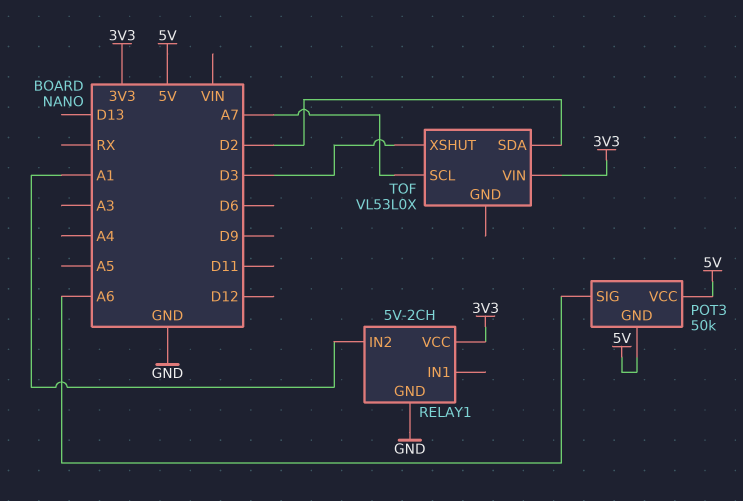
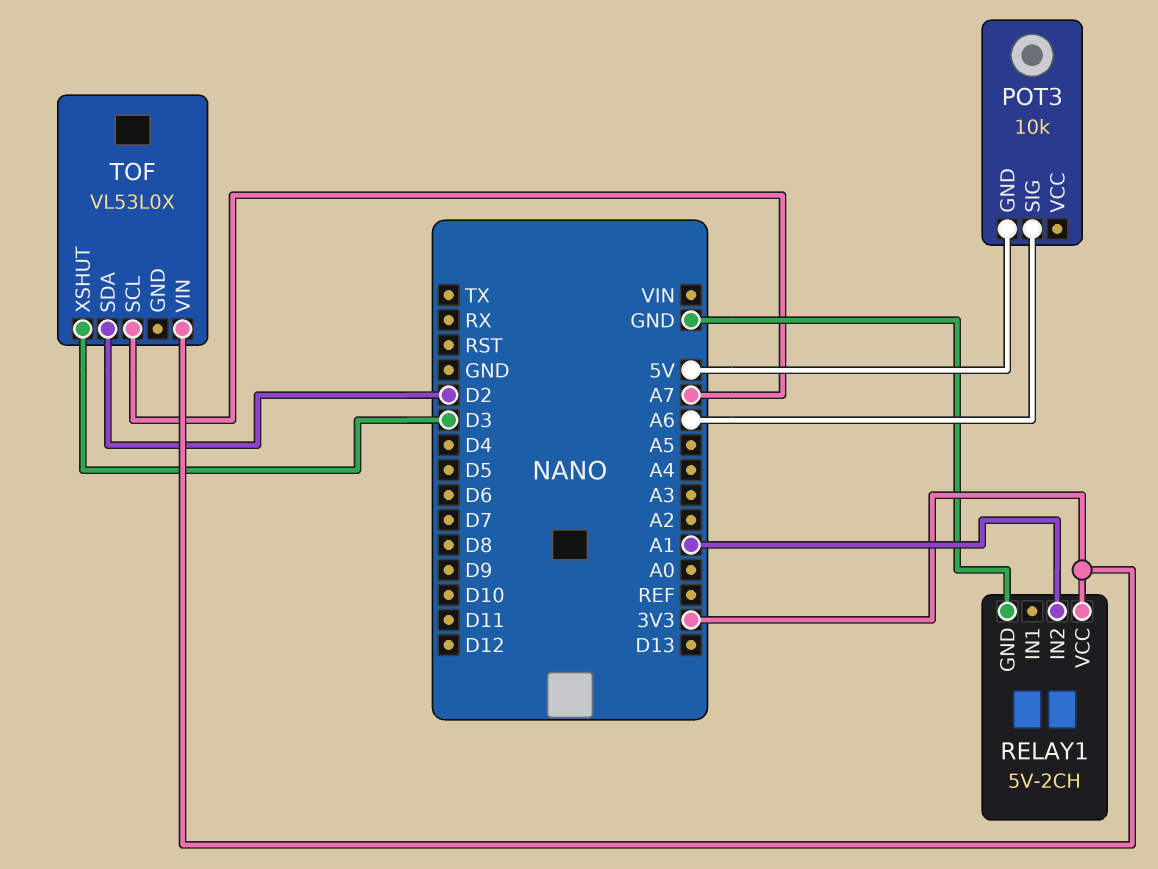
POT3: 50k -> 10k
POT3 pin VCC: 5V -> none

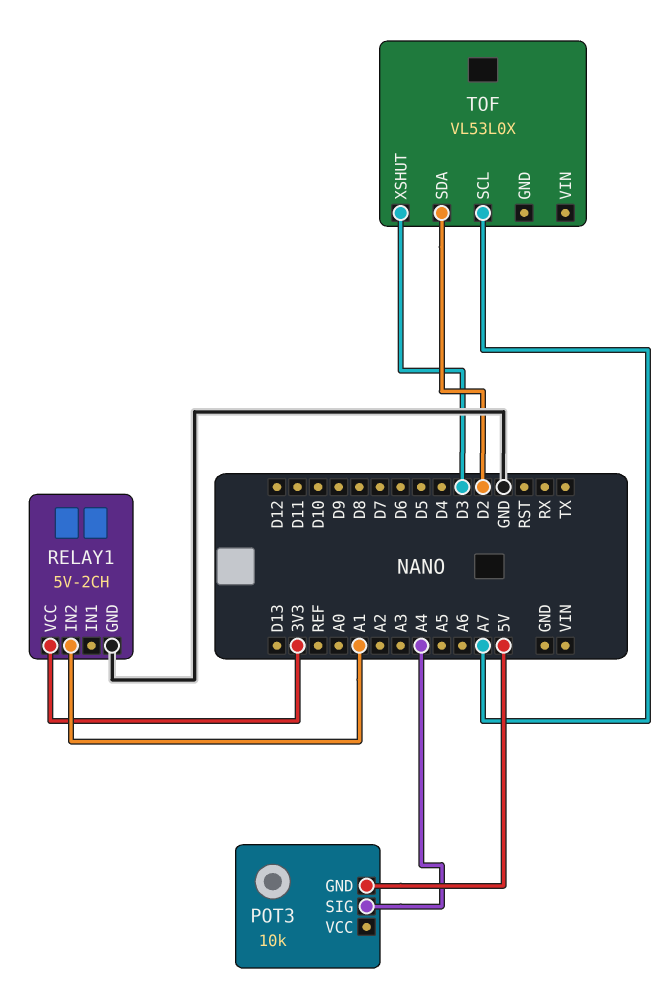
POT3 pin SIG: A6 -> A4
TOF pin VIN: 3V3 -> none

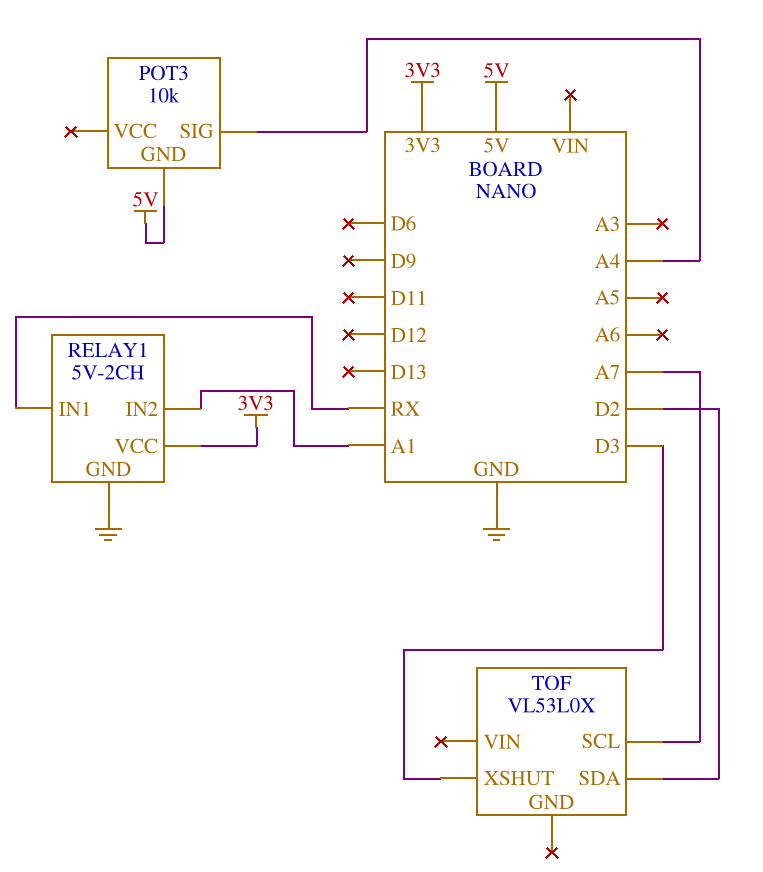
RELAY1 pin IN1: none -> RX

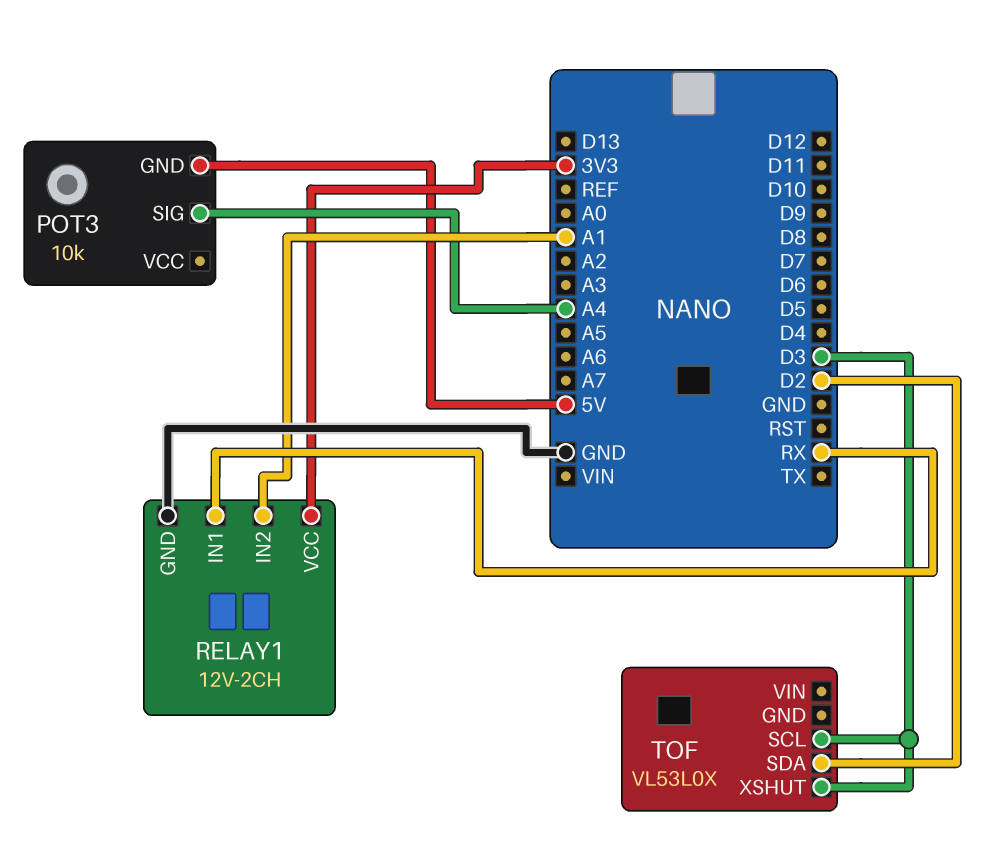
RELAY1: 5V-2CH -> 12V-2CH
TOF pin SCL: A7 -> D3

